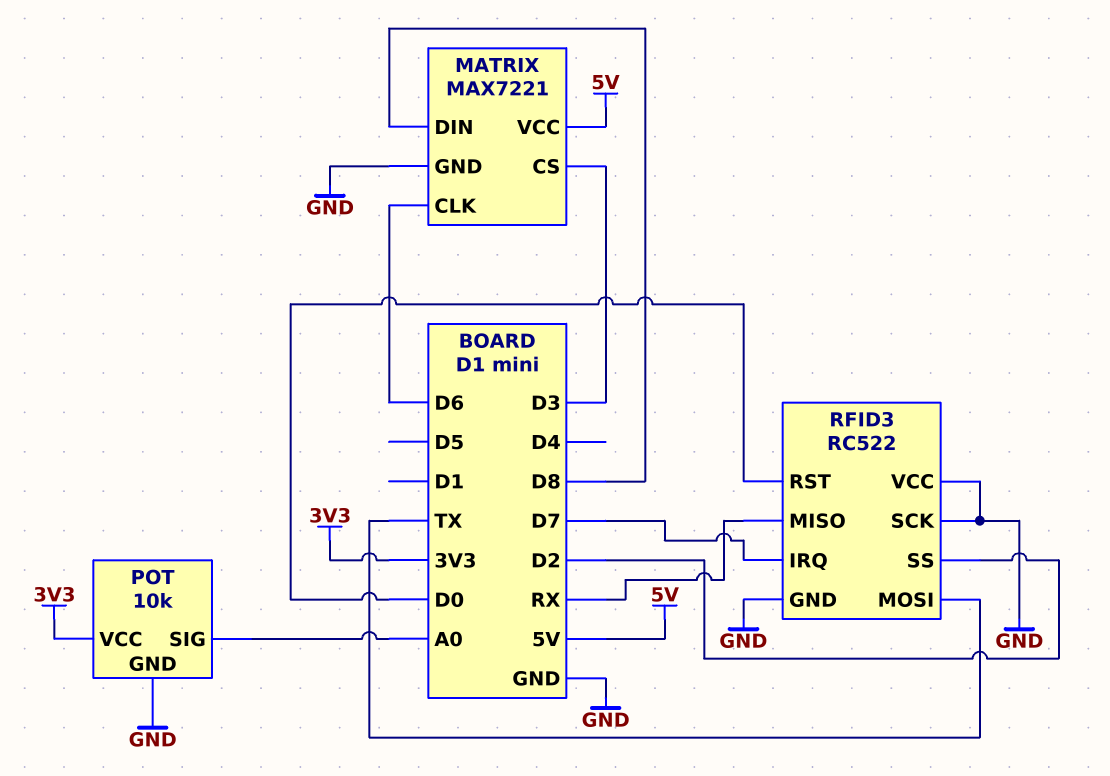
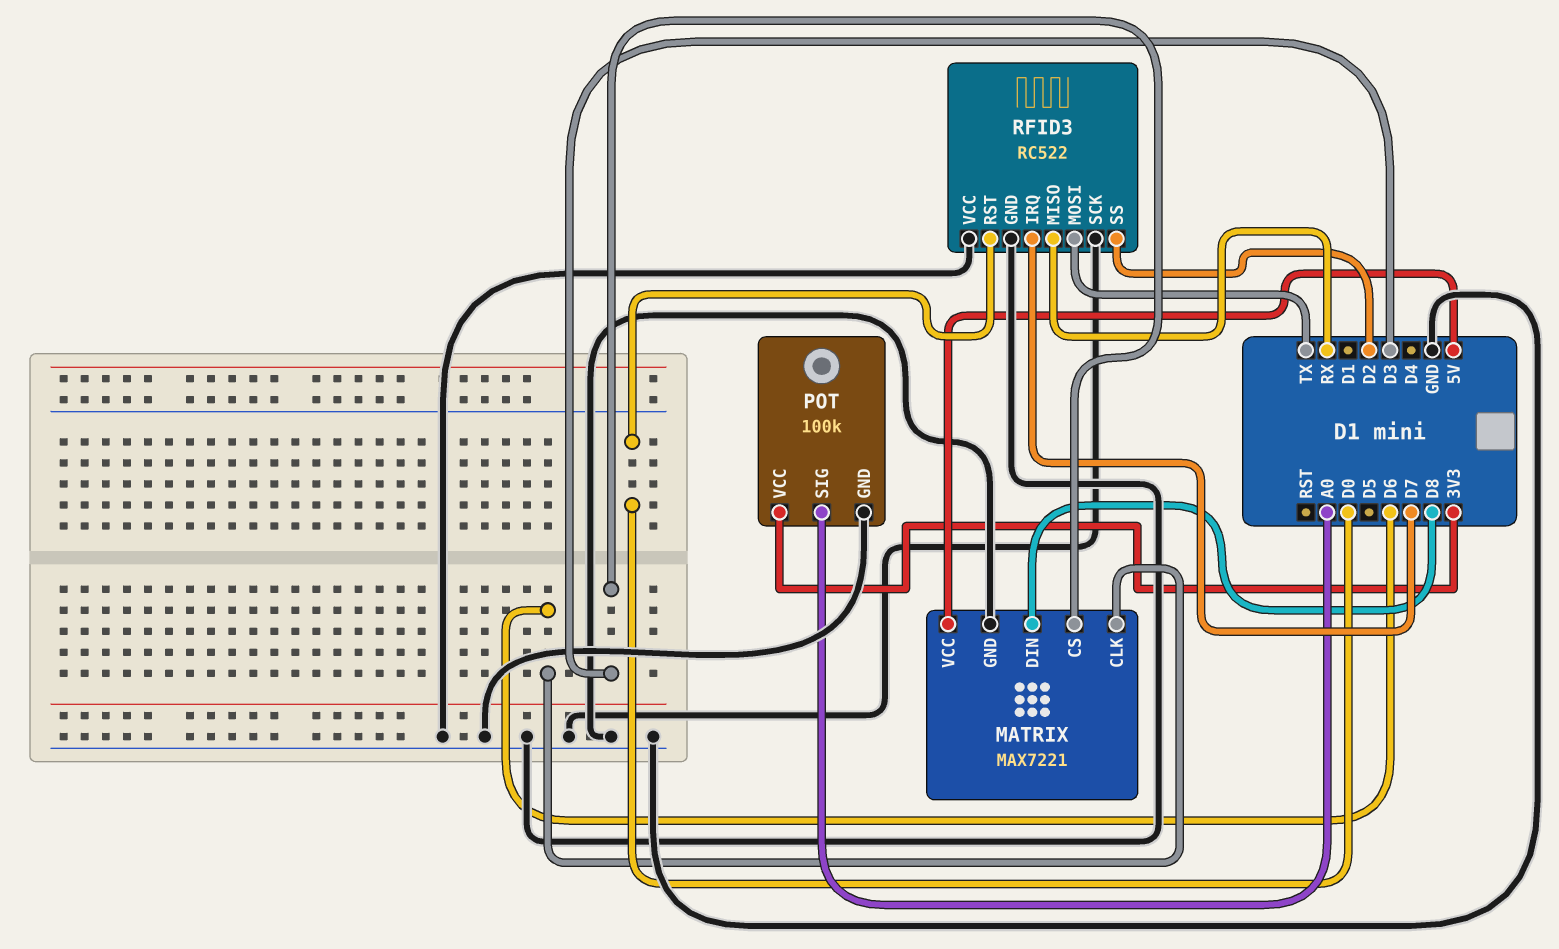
POT: 10k -> 100k

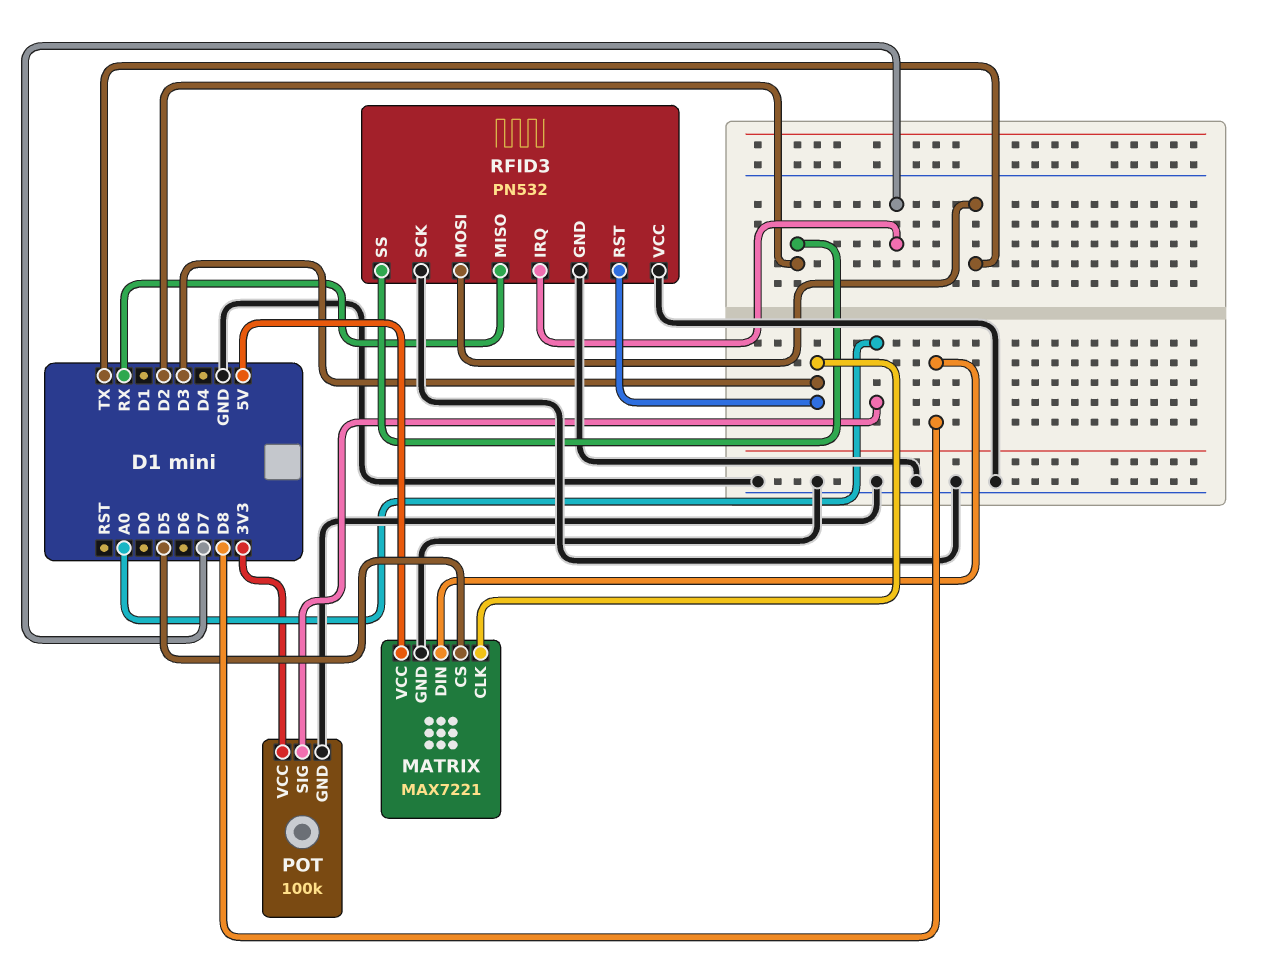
MATRIX pin CLK: D6 -> D3
MATRIX pin CS: D3 -> D5
RFID3: RC522 -> PN532
RFID3 pin RST: D0 -> D3

